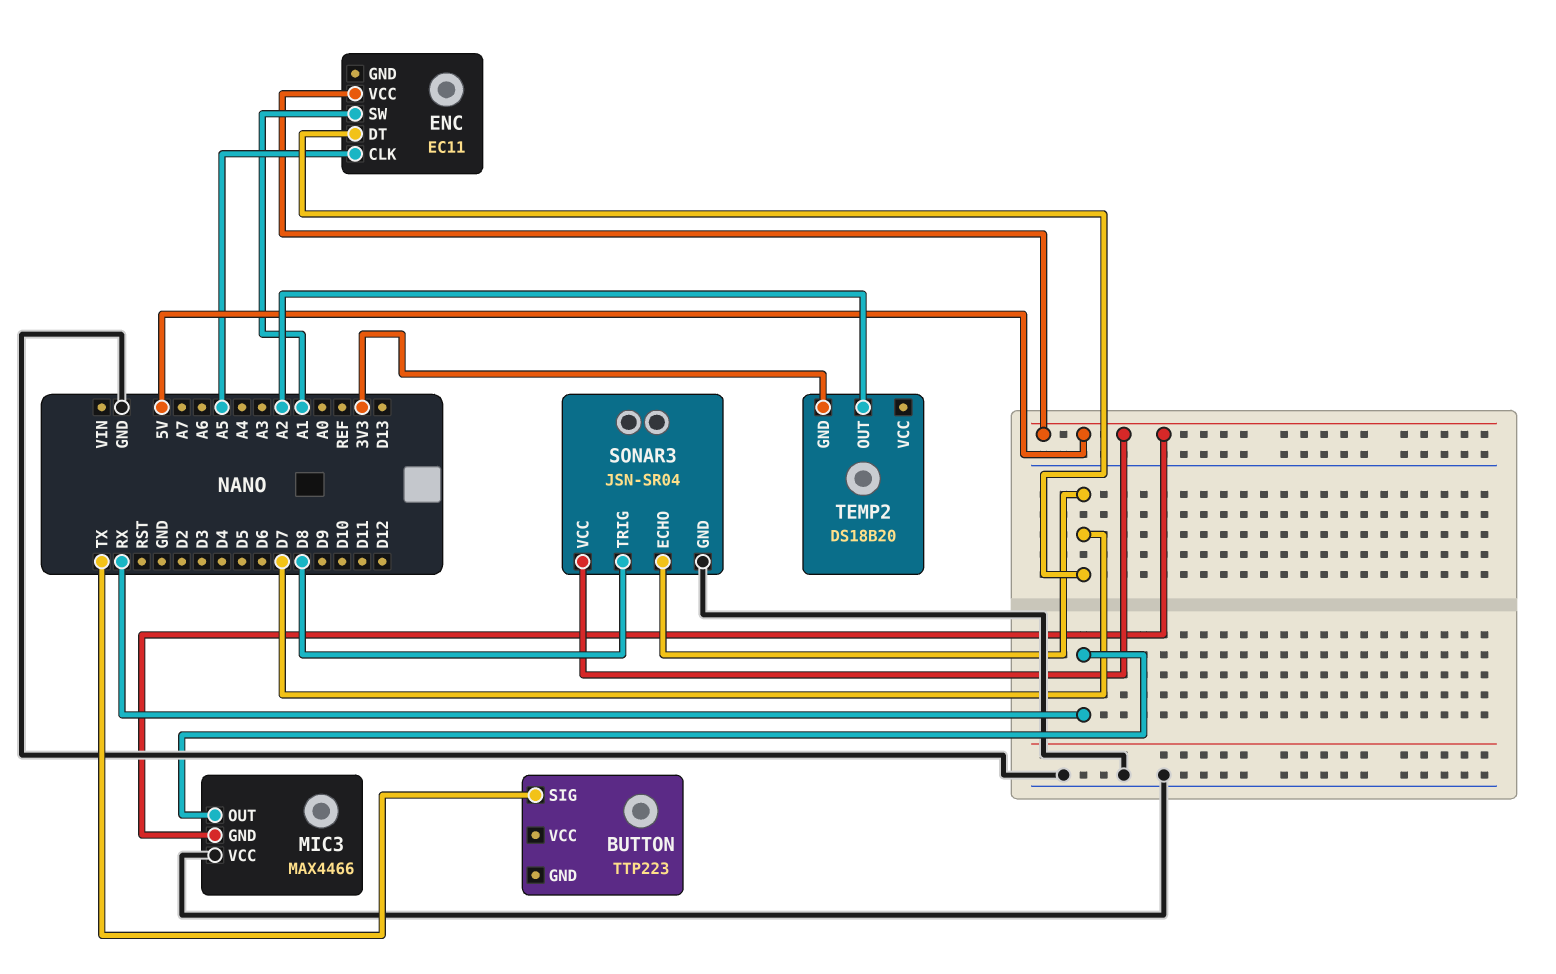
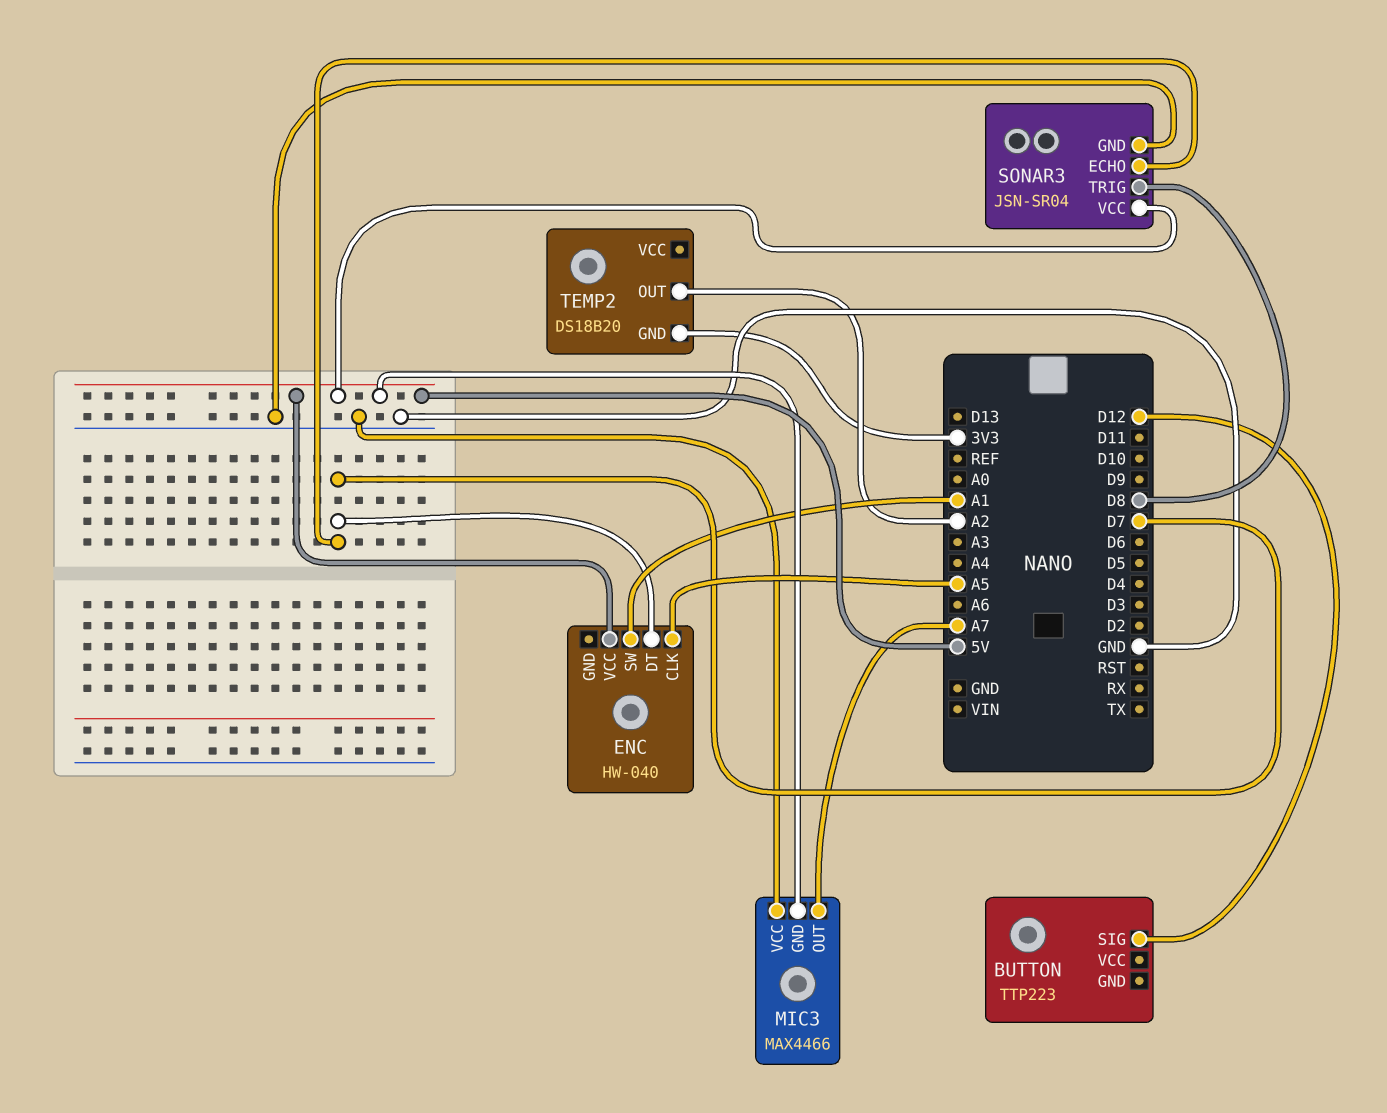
BUTTON pin SIG: TX -> D12
ENC: EC11 -> HW-040
MIC3 pin OUT: RX -> A7

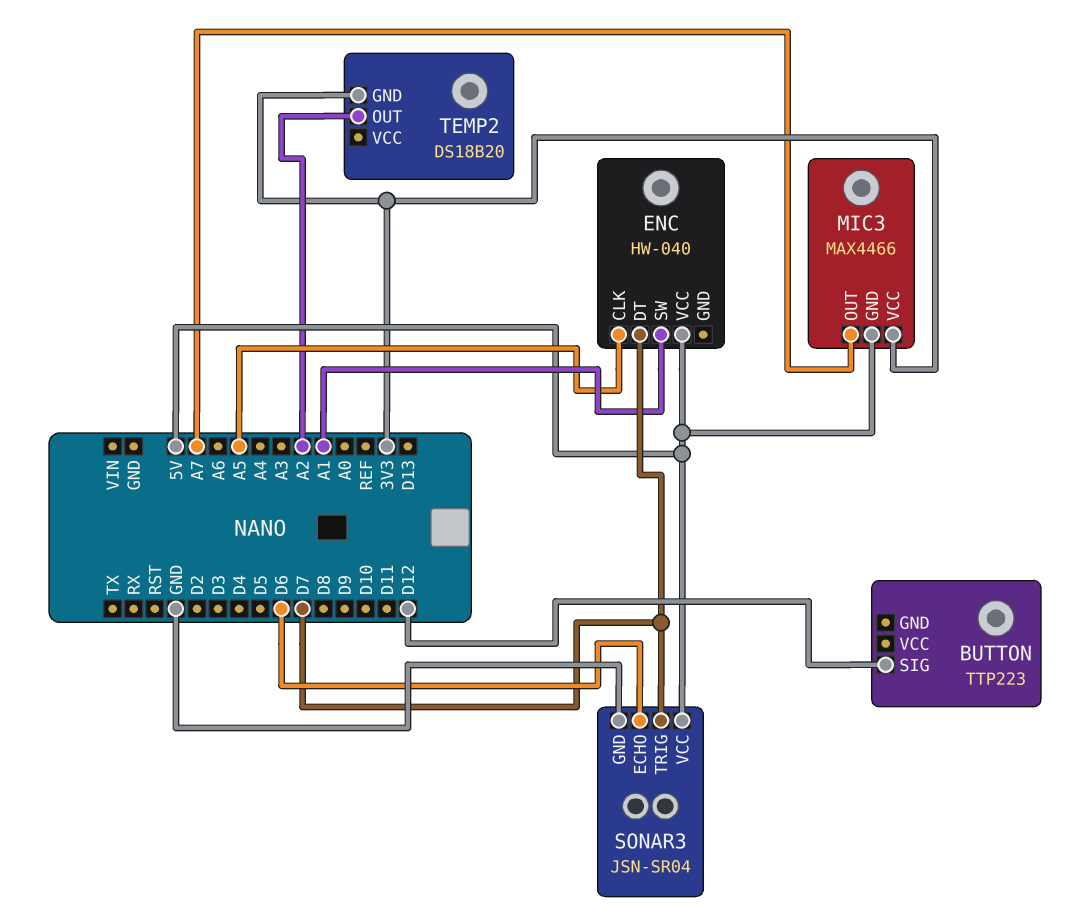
MIC3 pin VCC: GND -> 3V3
SONAR3 pin ECHO: D7 -> D6
SONAR3 pin TRIG: D8 -> D7

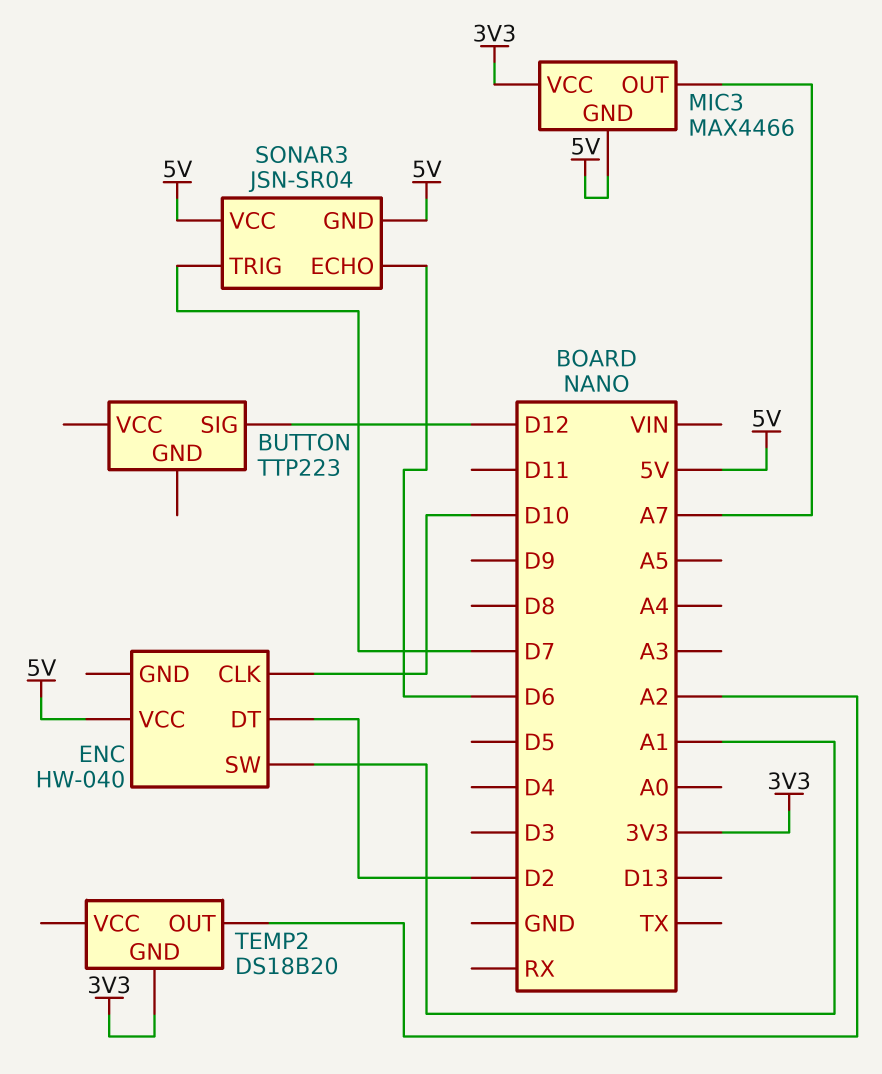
ENC pin CLK: A5 -> D10
ENC pin DT: D7 -> D2
SONAR3 pin GND: GND -> 5V

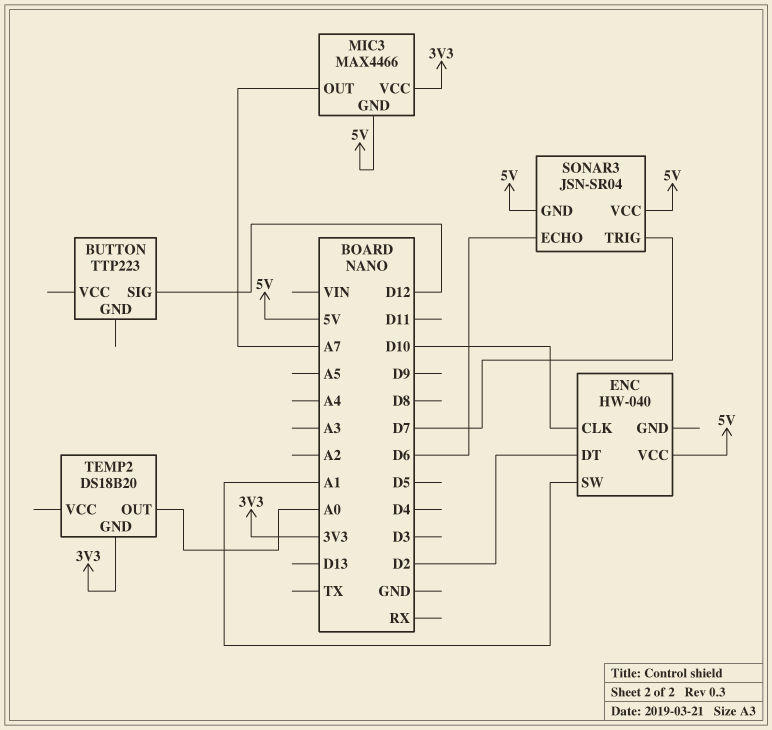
TEMP2 pin OUT: A2 -> A0

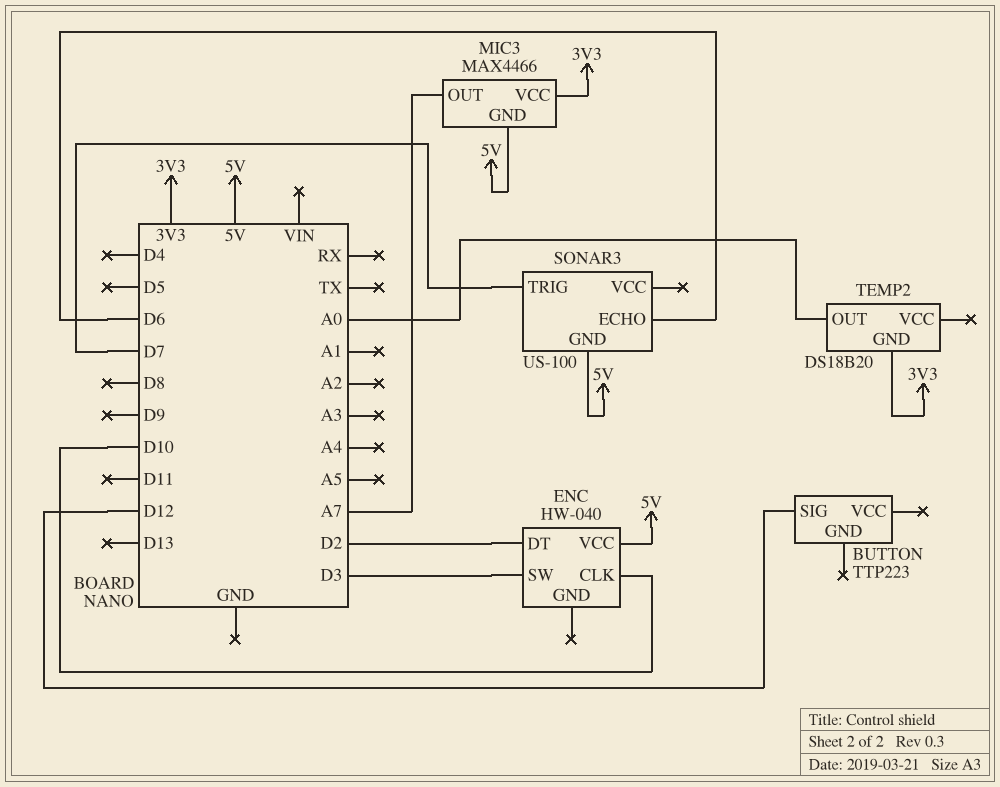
ENC pin SW: A1 -> D3
SONAR3: JSN-SR04 -> US-100
SONAR3 pin VCC: 5V -> none

